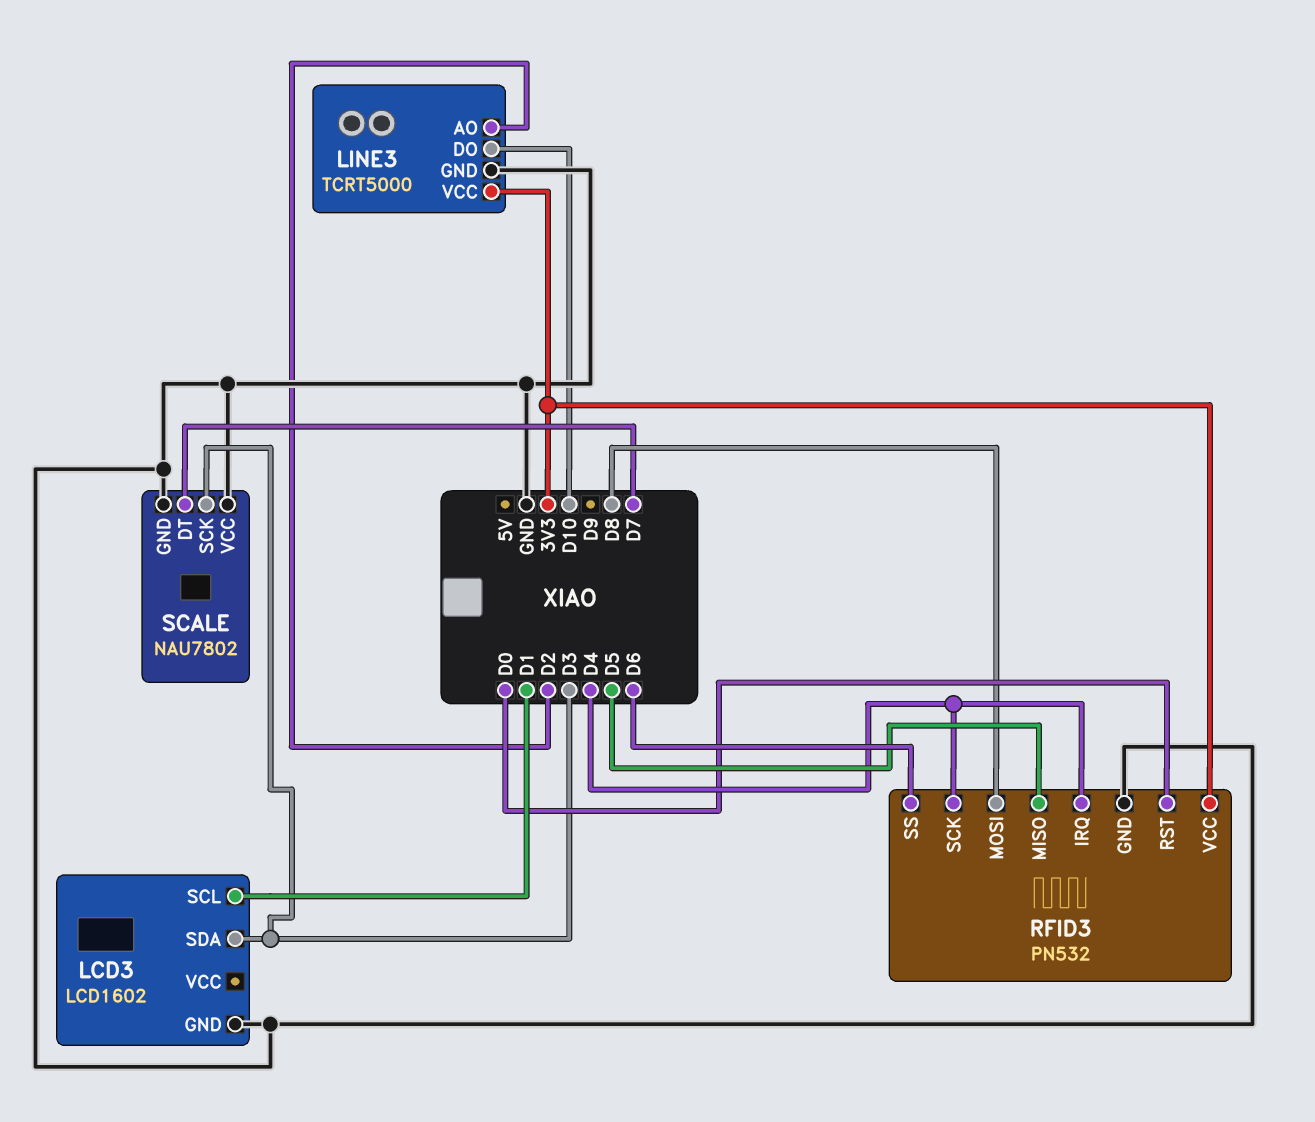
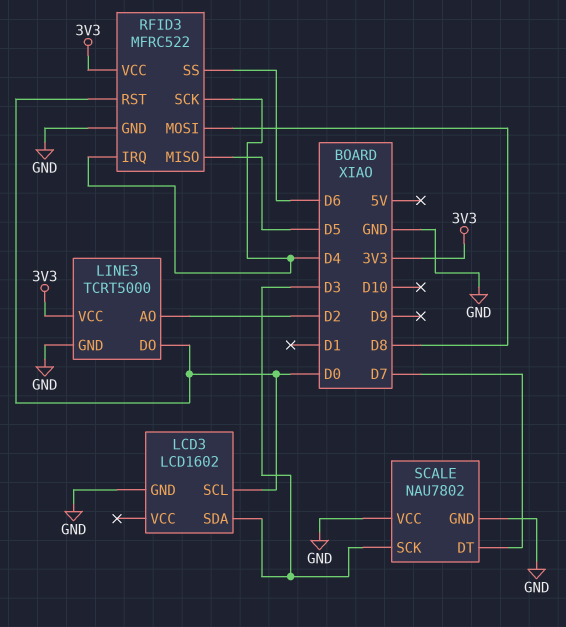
LCD3 pin SCL: D1 -> D0
LINE3 pin DO: D10 -> D0
RFID3: PN532 -> MFRC522

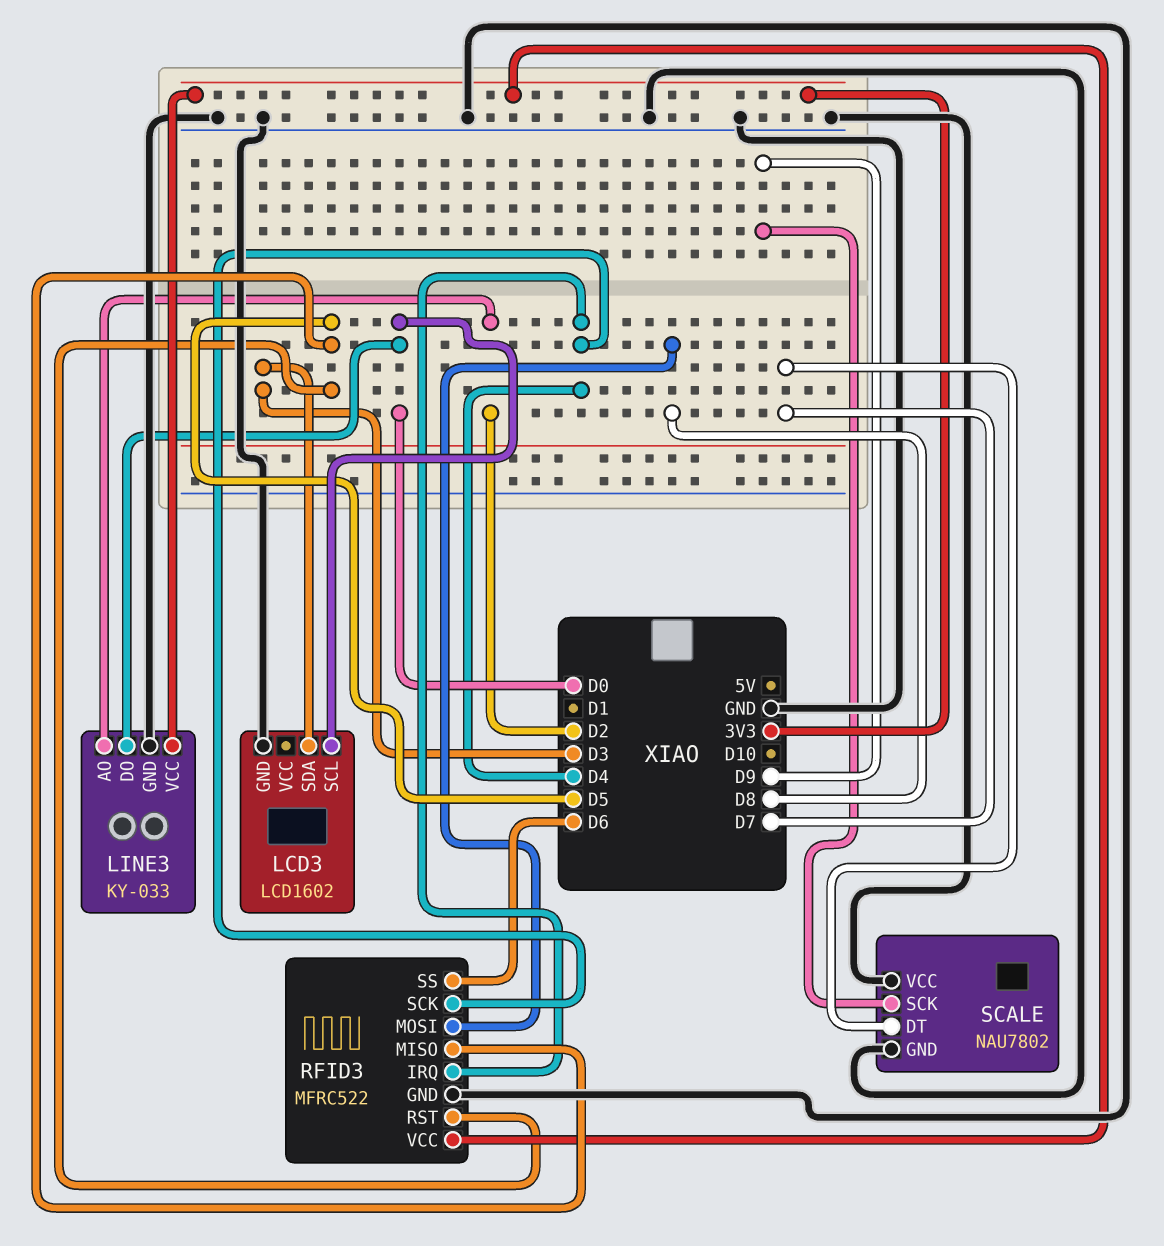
LINE3: TCRT5000 -> KY-033
RFID3 pin RST: D0 -> D5
SCALE pin SCK: D3 -> D9

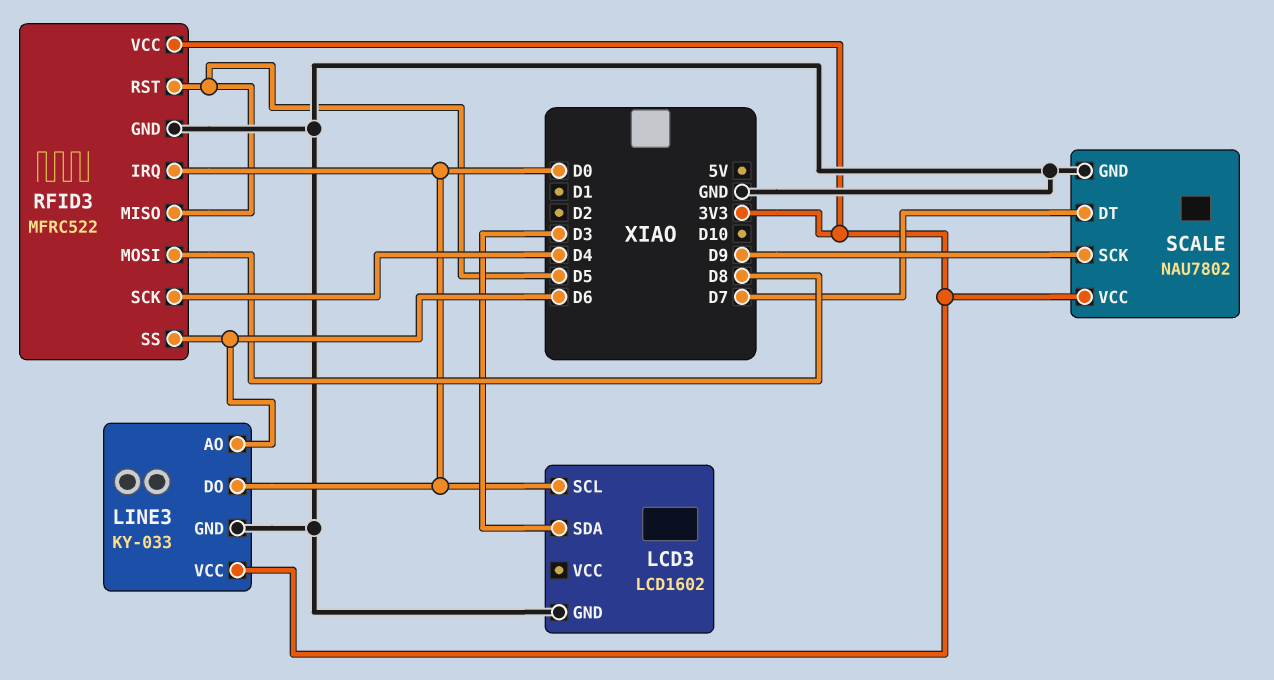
LINE3 pin AO: D2 -> D6
RFID3 pin IRQ: D4 -> D0
SCALE pin VCC: GND -> 3V3

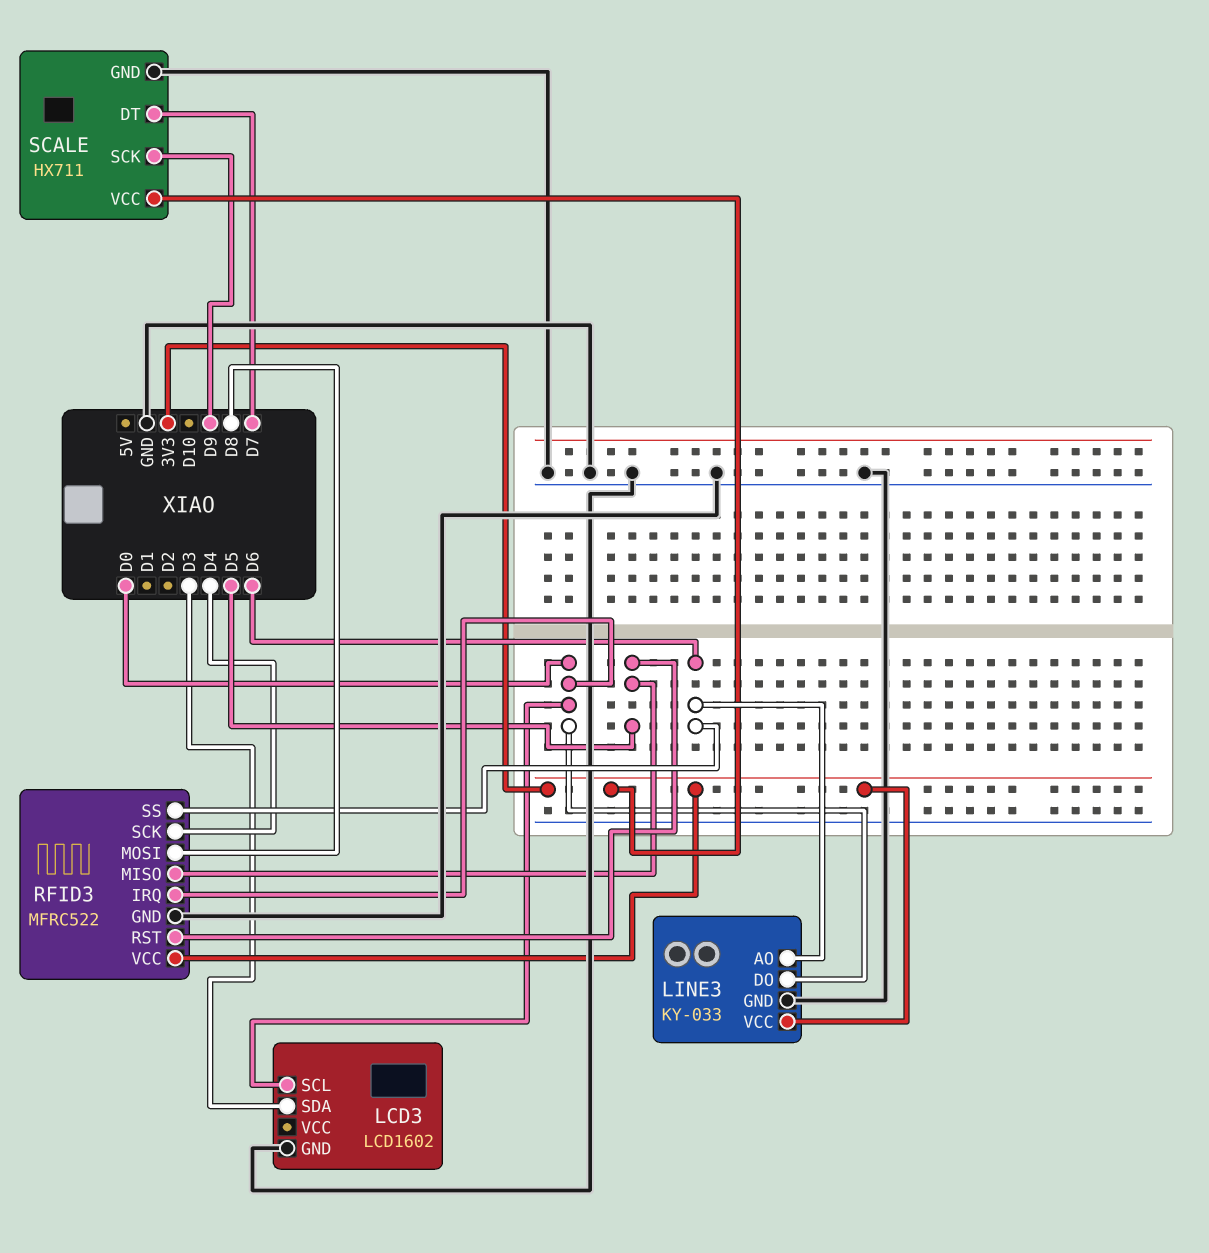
SCALE: NAU7802 -> HX711

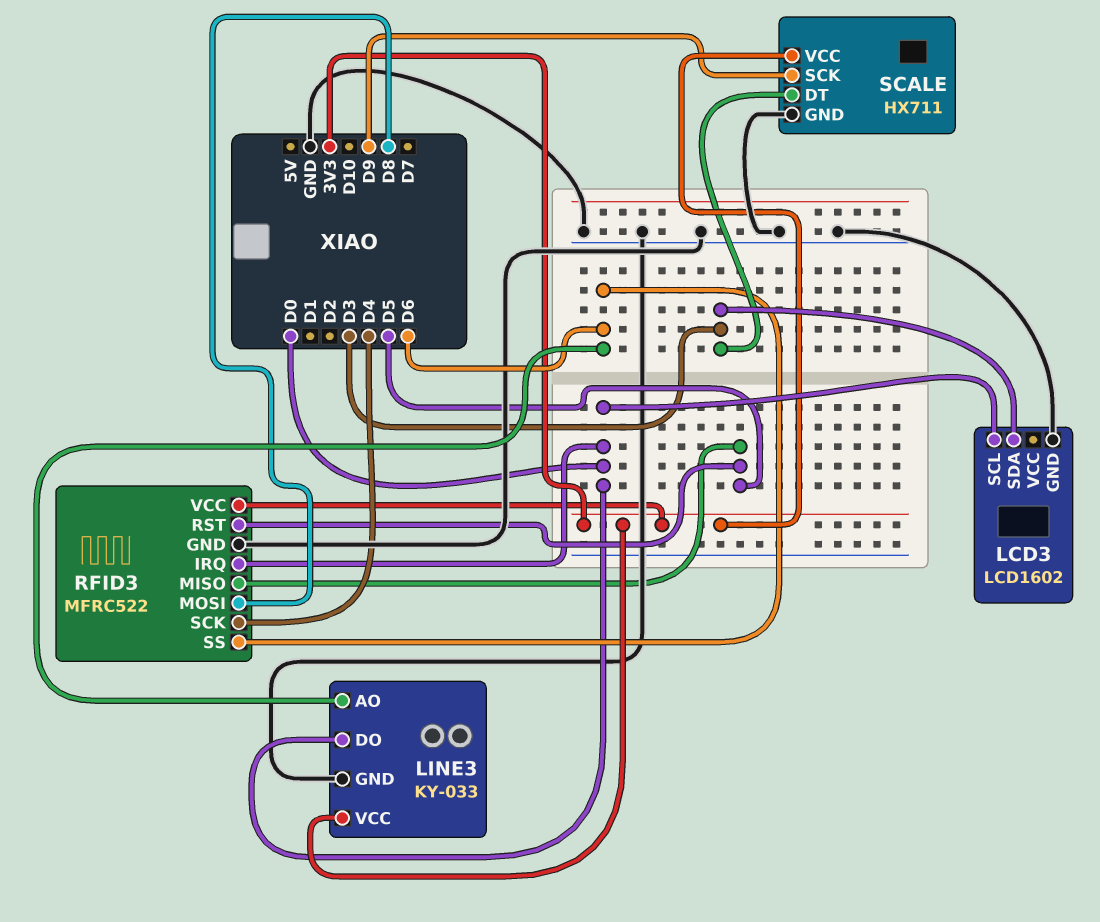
SCALE pin DT: D7 -> D3

